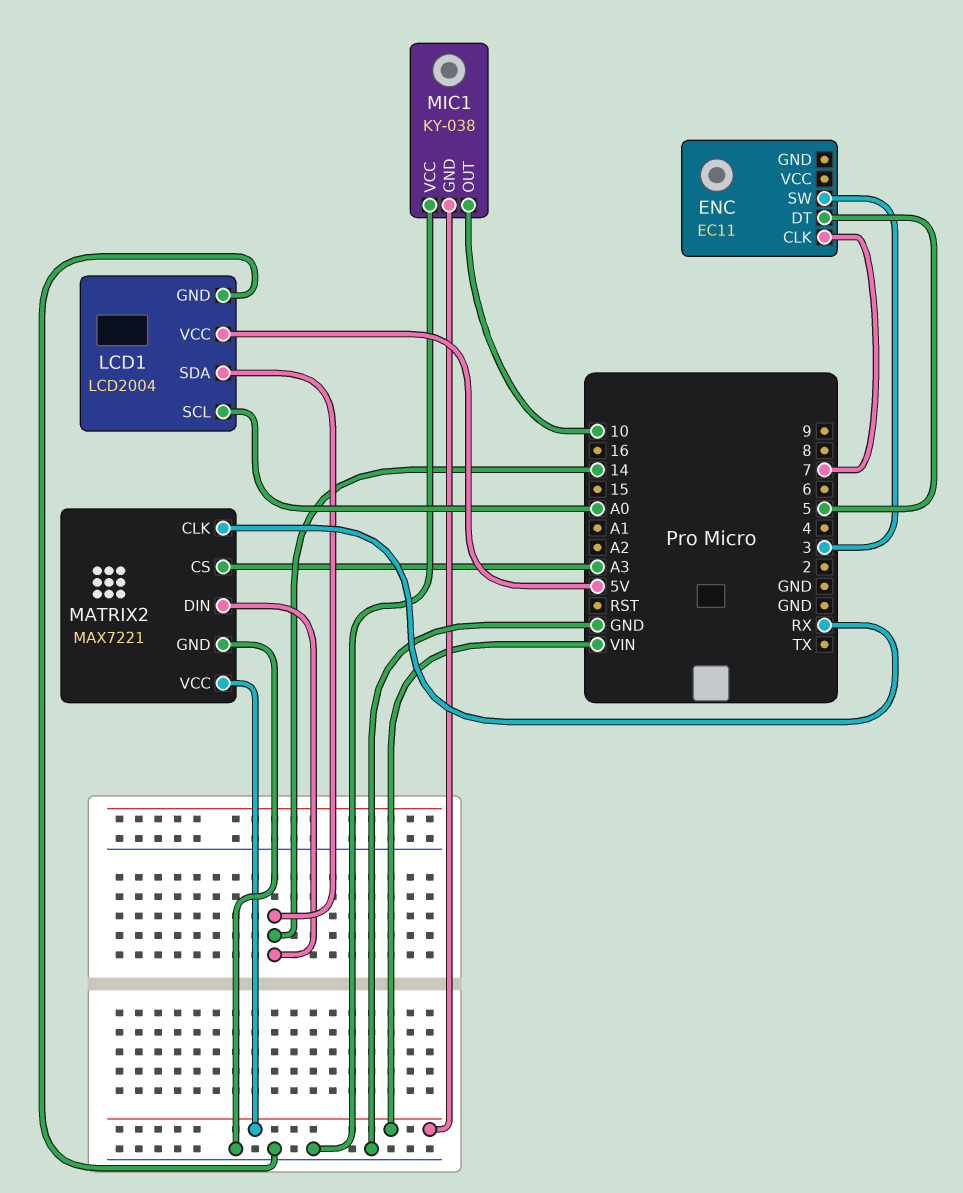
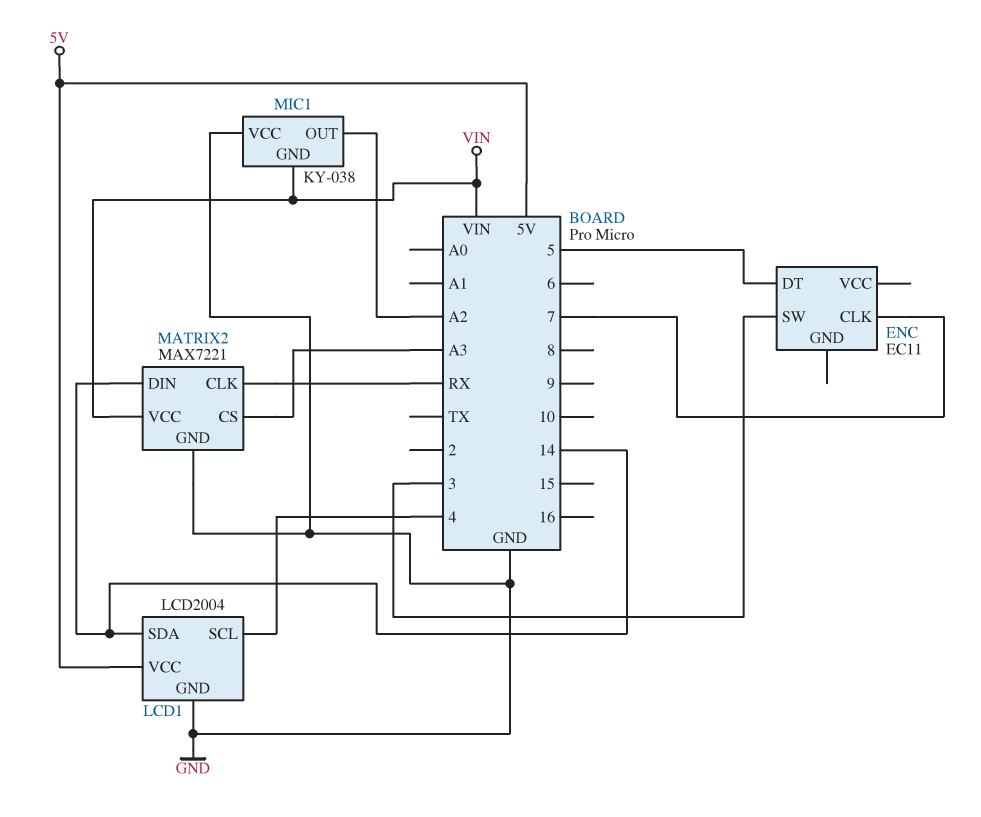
LCD1 pin SCL: A0 -> 4
MIC1 pin OUT: 10 -> A2

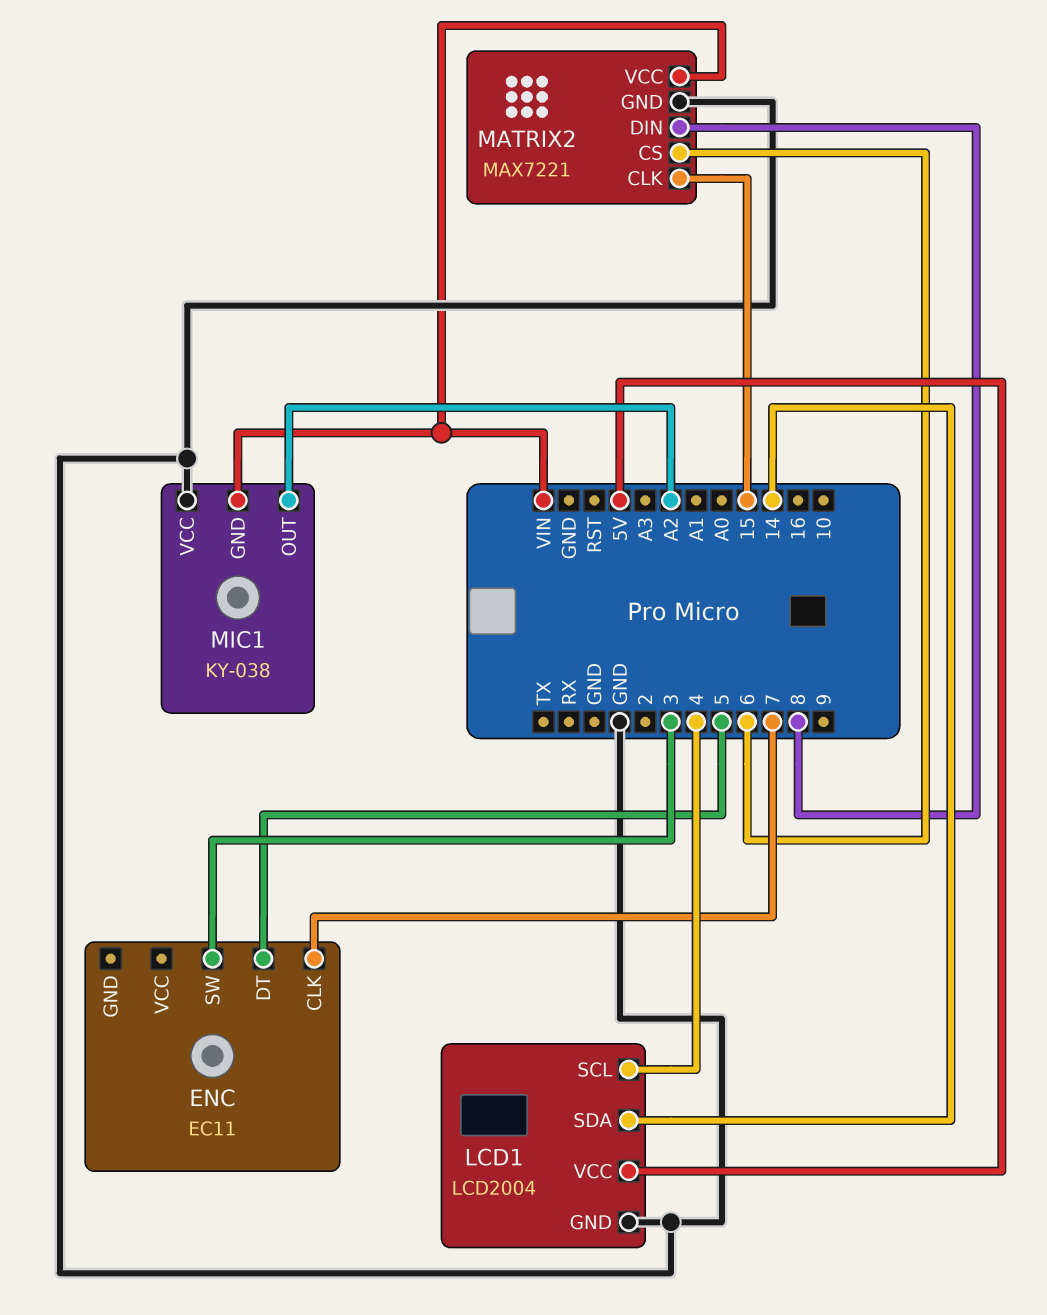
MATRIX2 pin CLK: RX -> 15
MATRIX2 pin CS: A3 -> 6
MATRIX2 pin DIN: 14 -> 8

